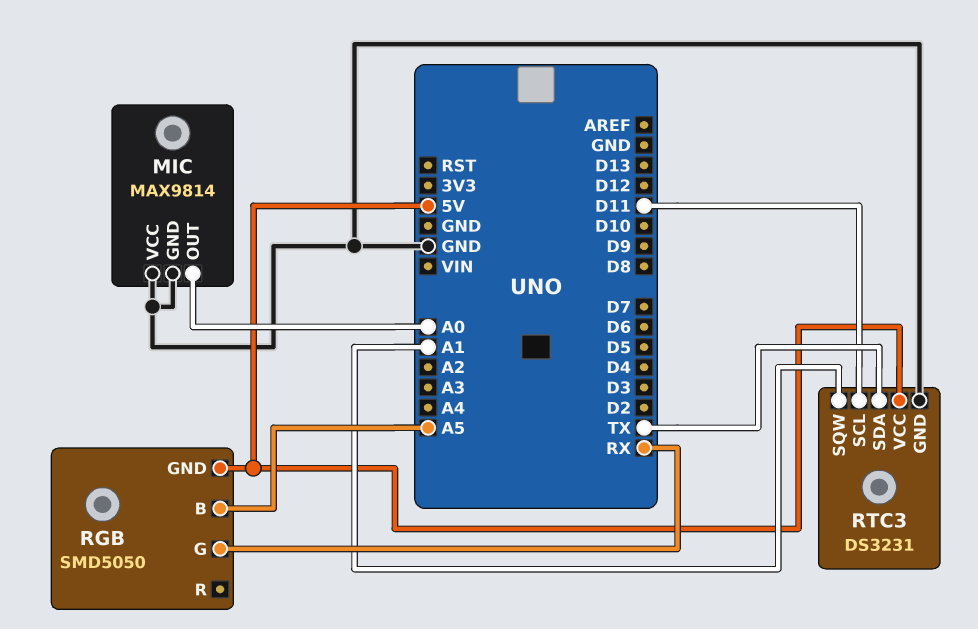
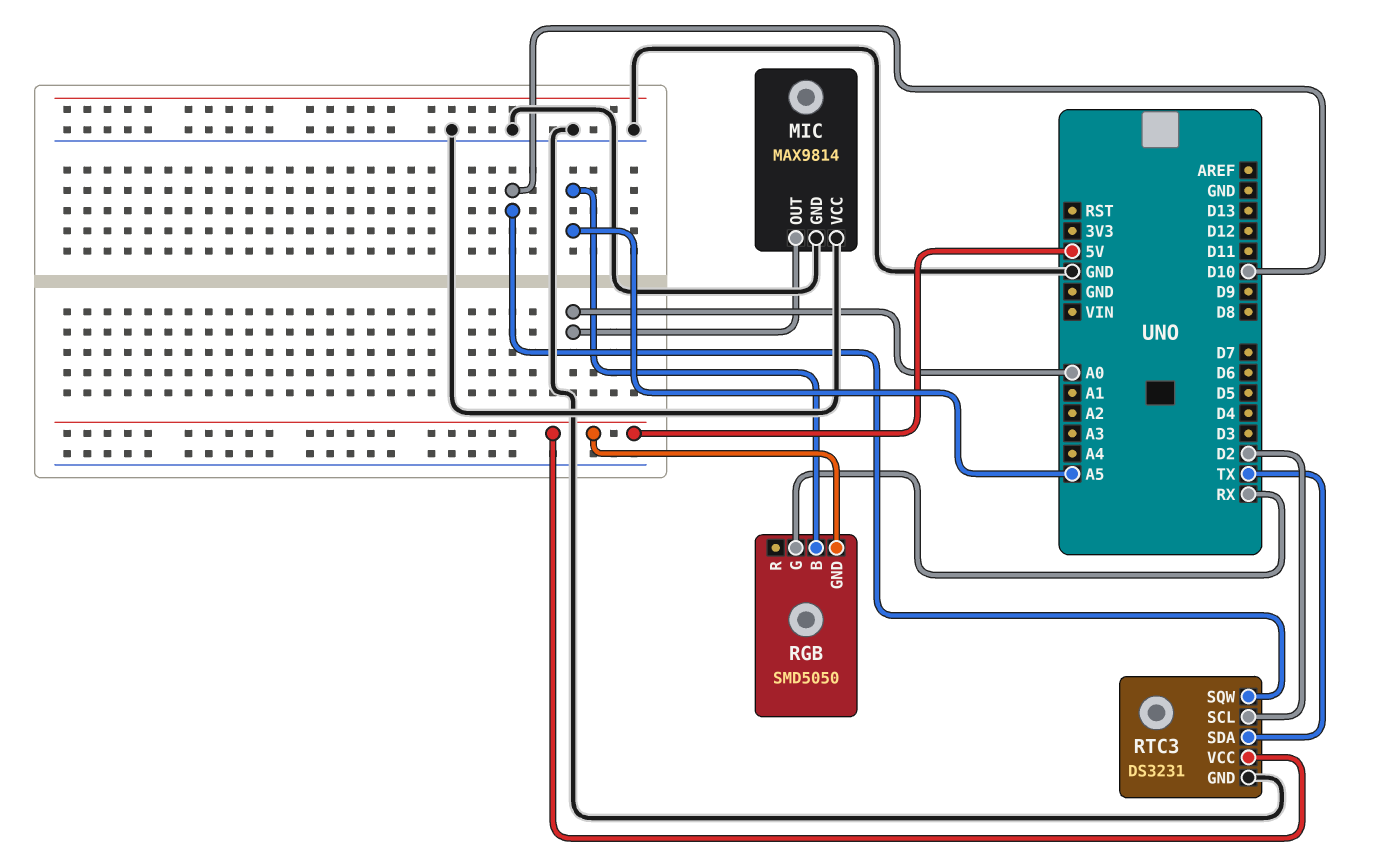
RTC3 pin SCL: D11 -> D2
RTC3 pin SQW: A1 -> D10

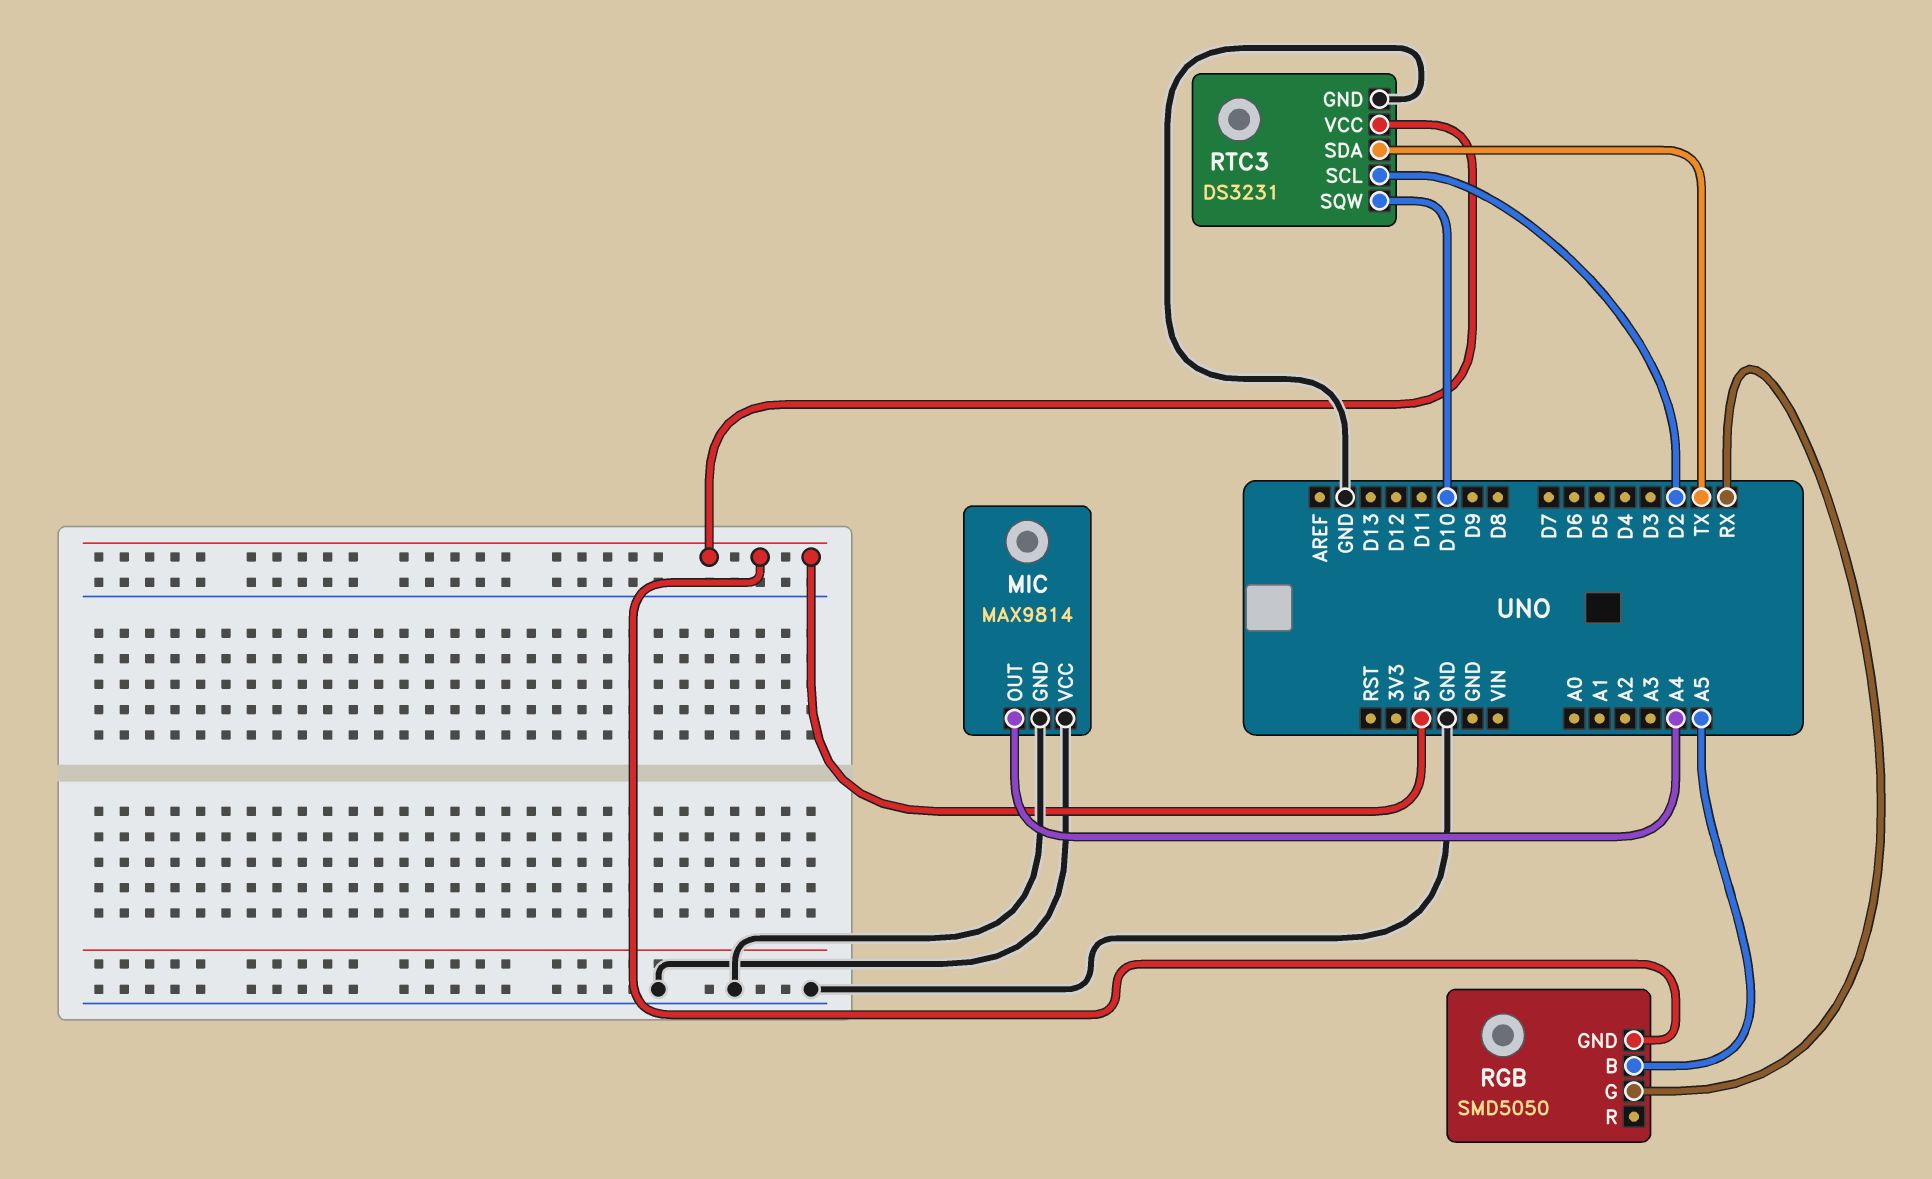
MIC pin OUT: A0 -> A4

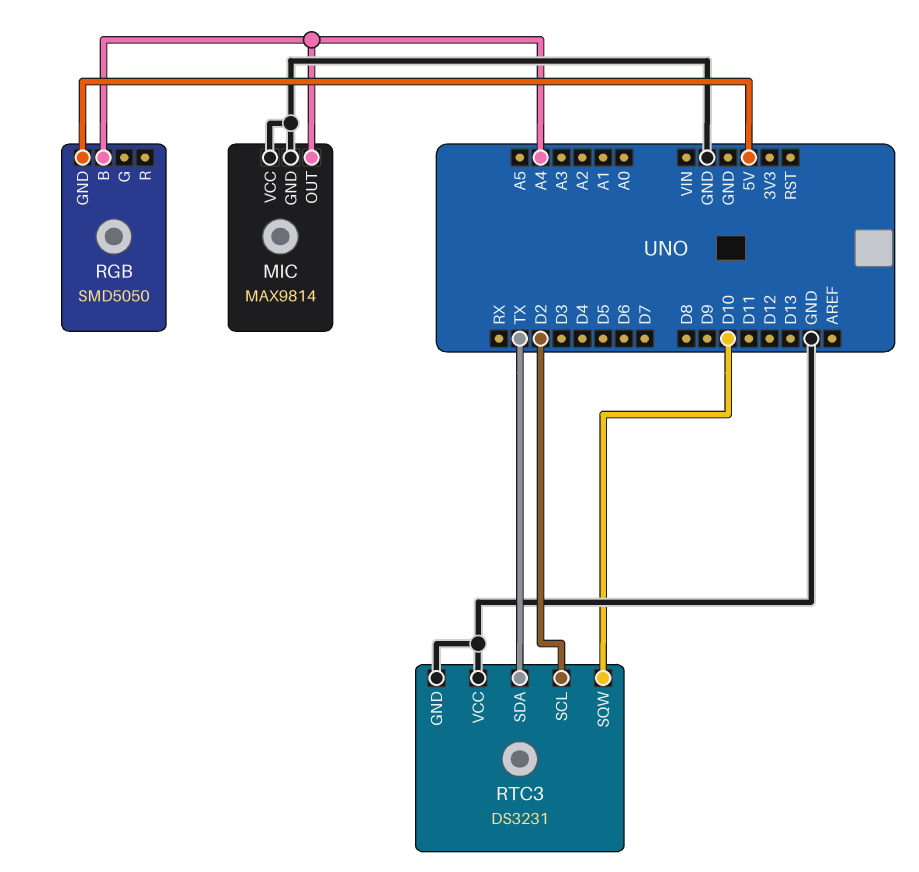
RGB pin B: A5 -> A4
RGB pin G: RX -> none
RTC3 pin VCC: 5V -> GND

